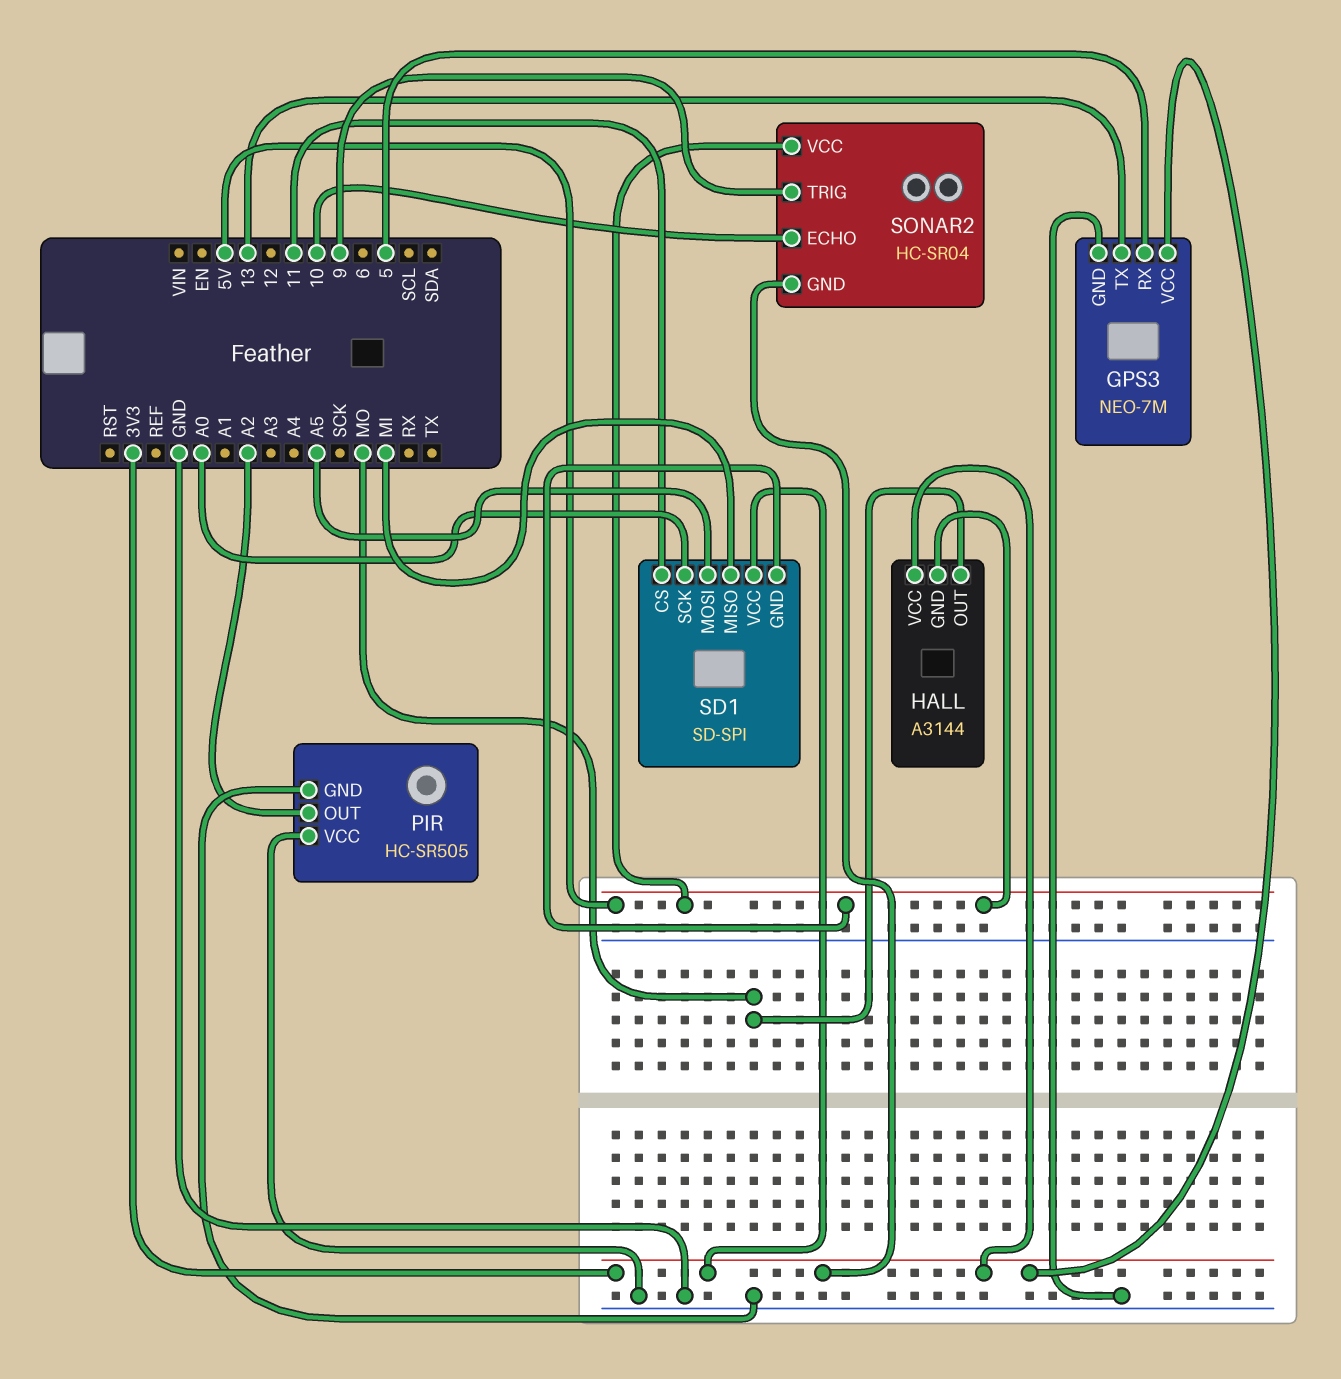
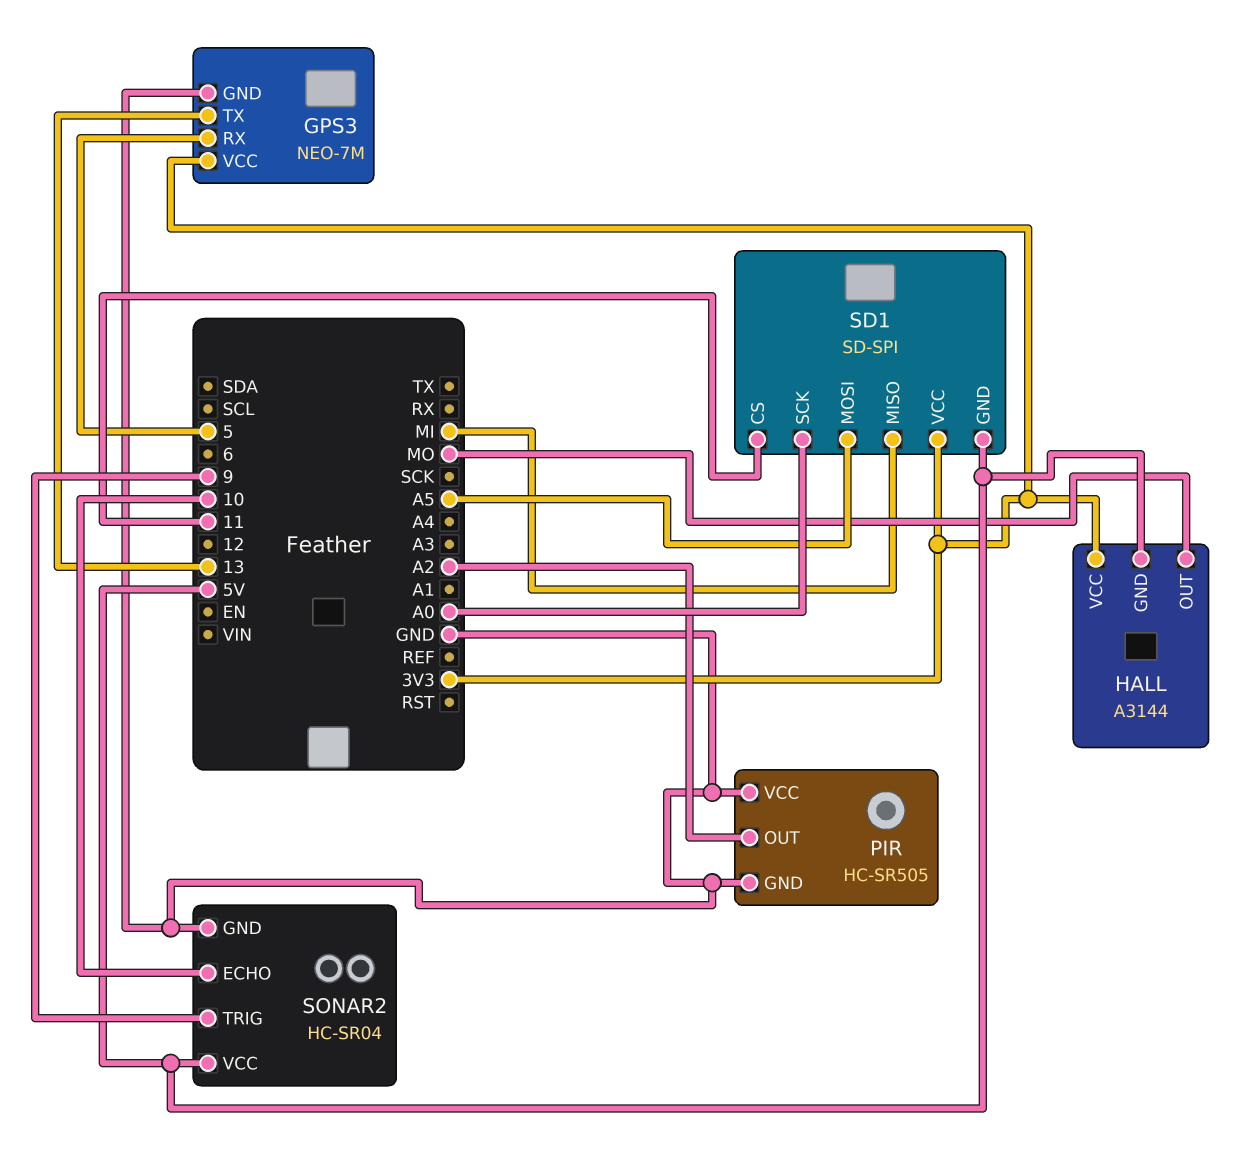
SONAR2 pin GND: 3V3 -> GND

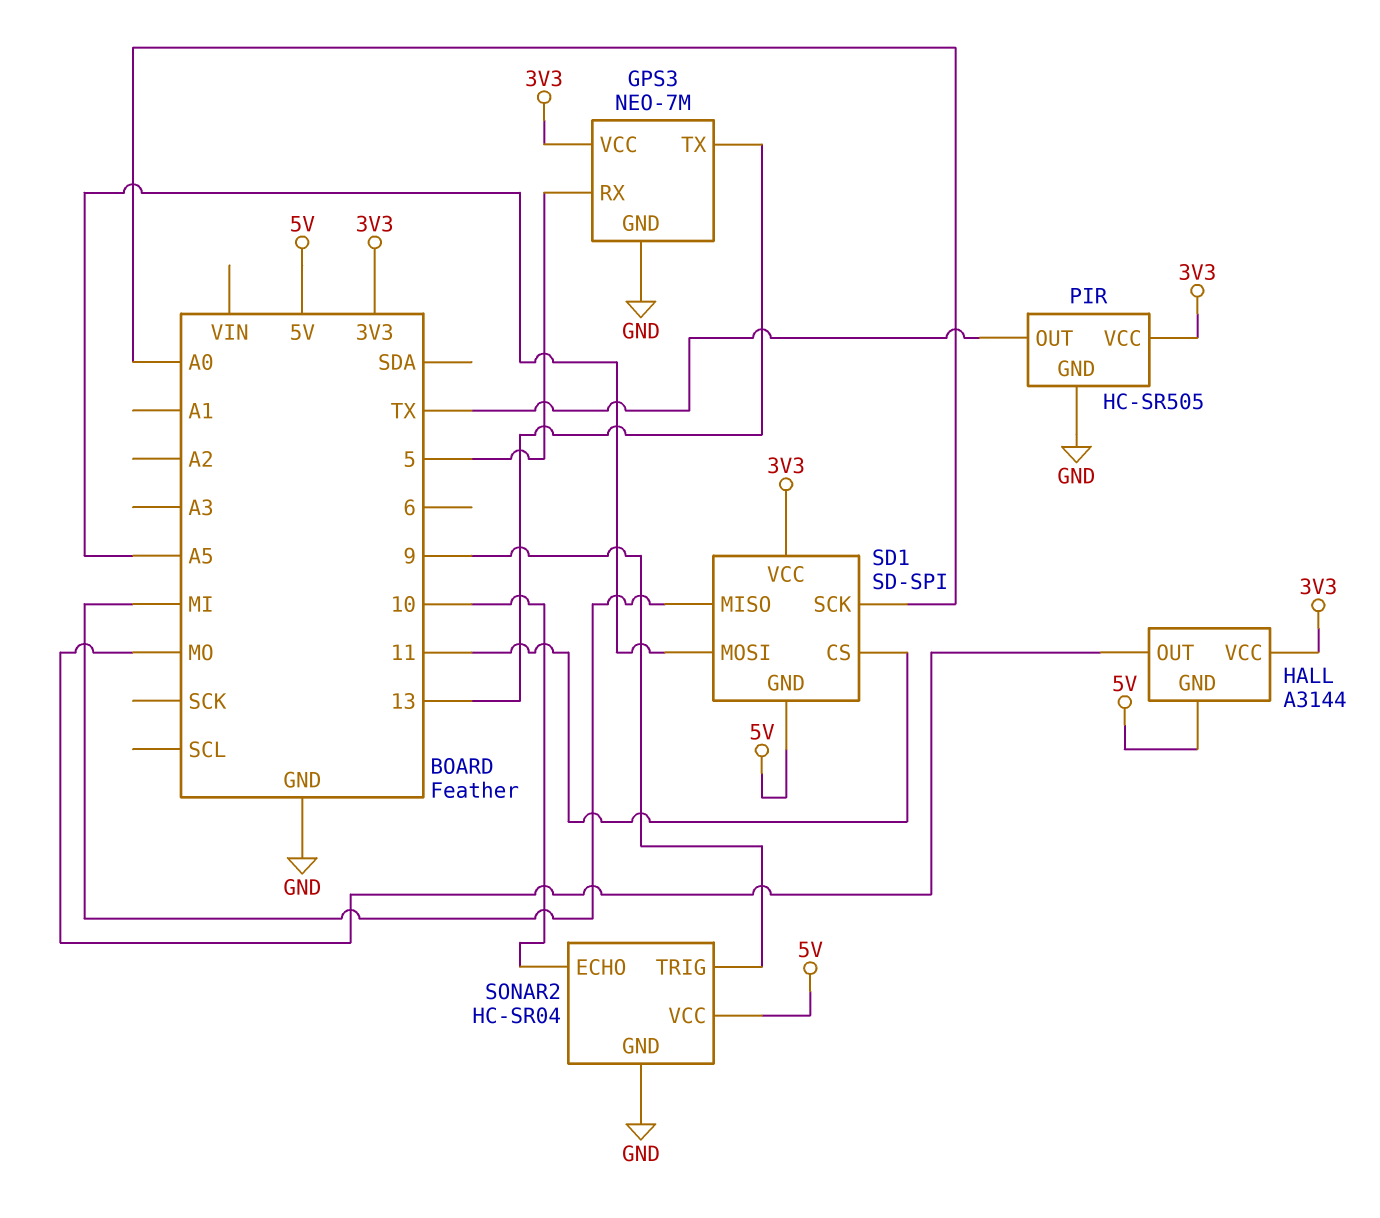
PIR pin OUT: A2 -> TX
PIR pin VCC: GND -> 3V3

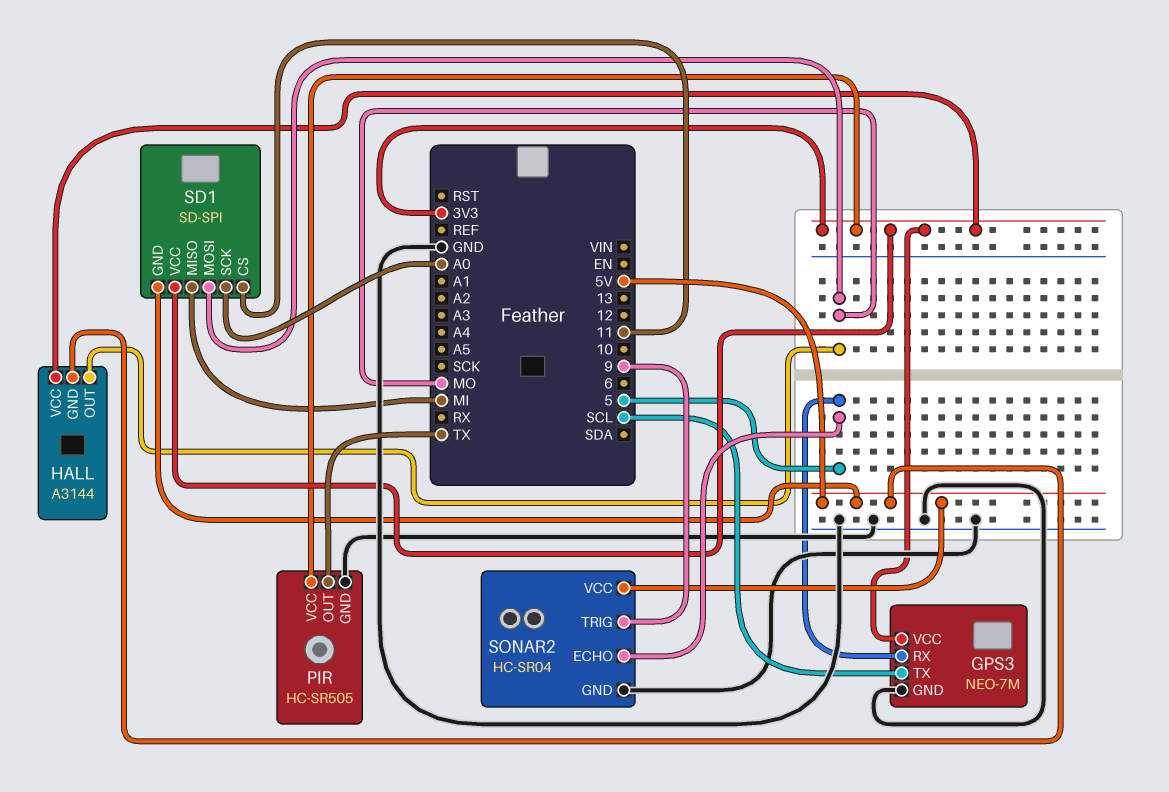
GPS3 pin TX: 13 -> SCL
SD1 pin MOSI: A5 -> MO
SONAR2 pin ECHO: 10 -> 5

